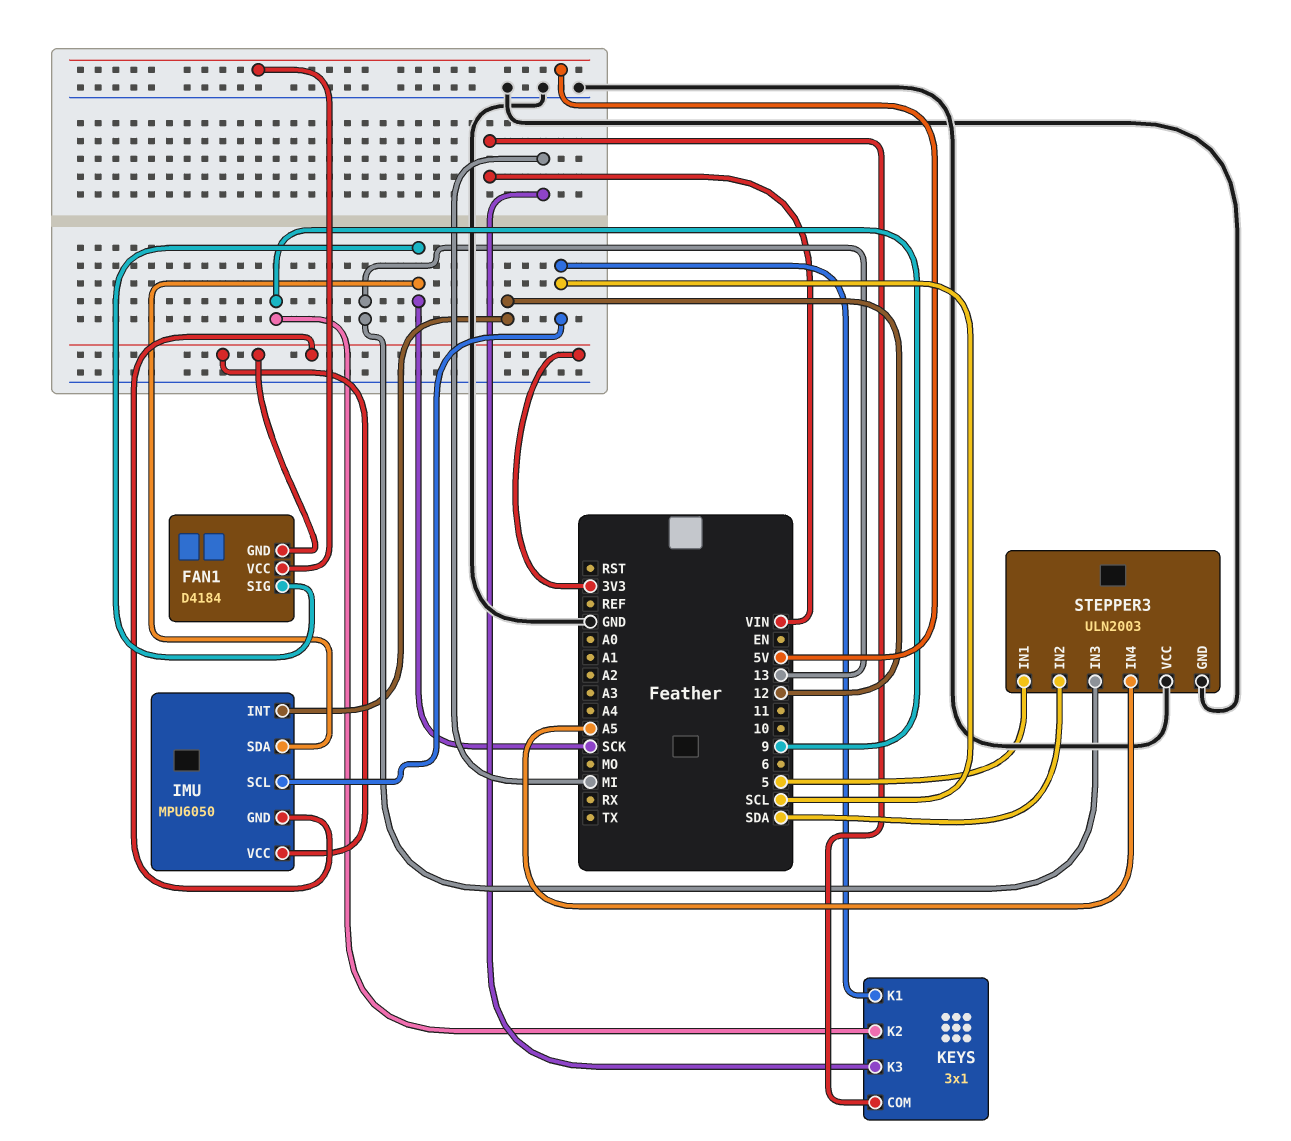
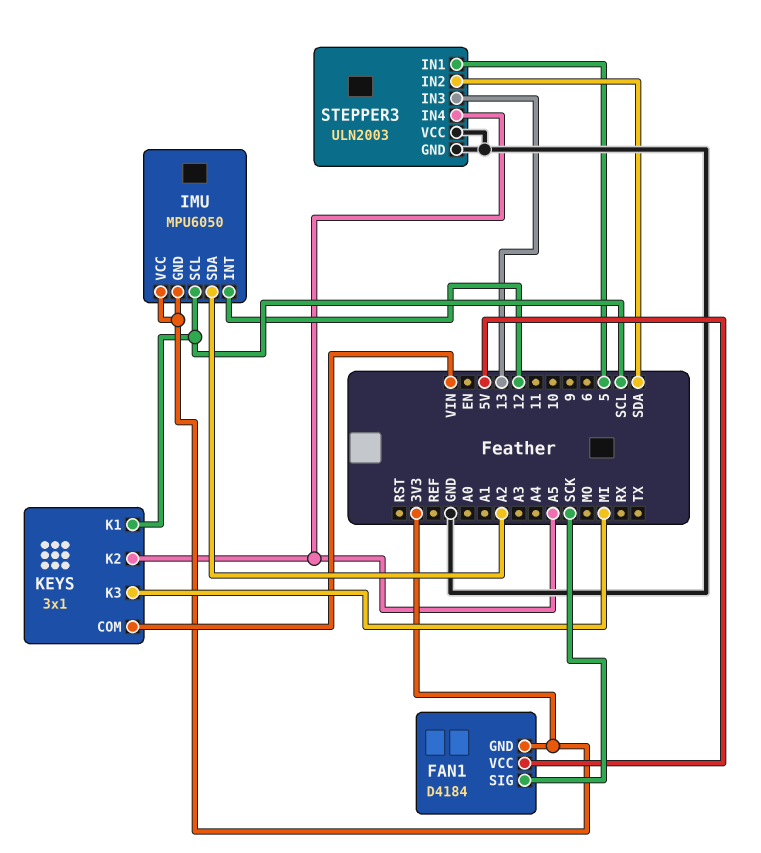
IMU pin SDA: SCK -> A2
KEYS pin K2: 9 -> A5

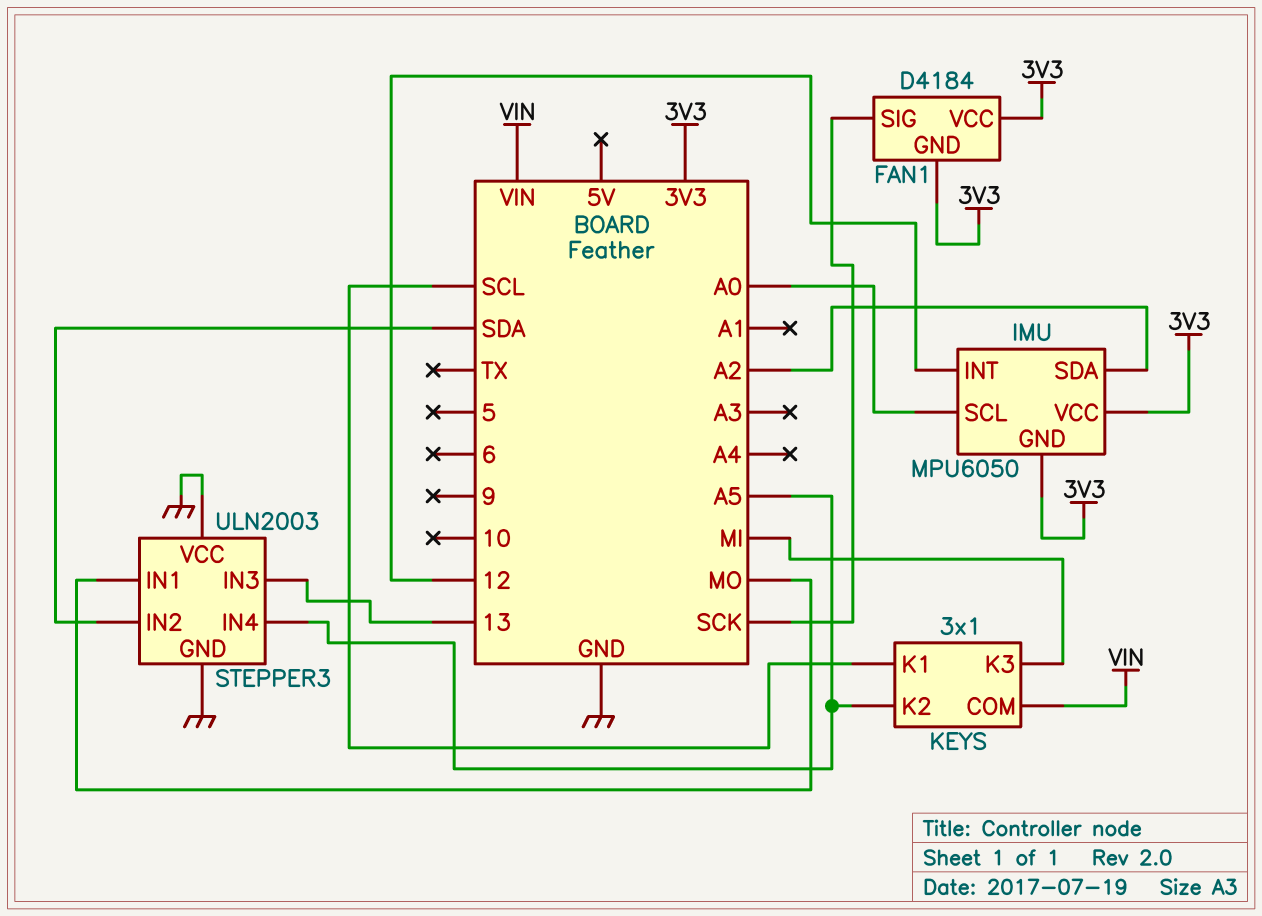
FAN1 pin VCC: 5V -> 3V3
IMU pin SCL: SCL -> A0
STEPPER3 pin IN1: 5 -> MO

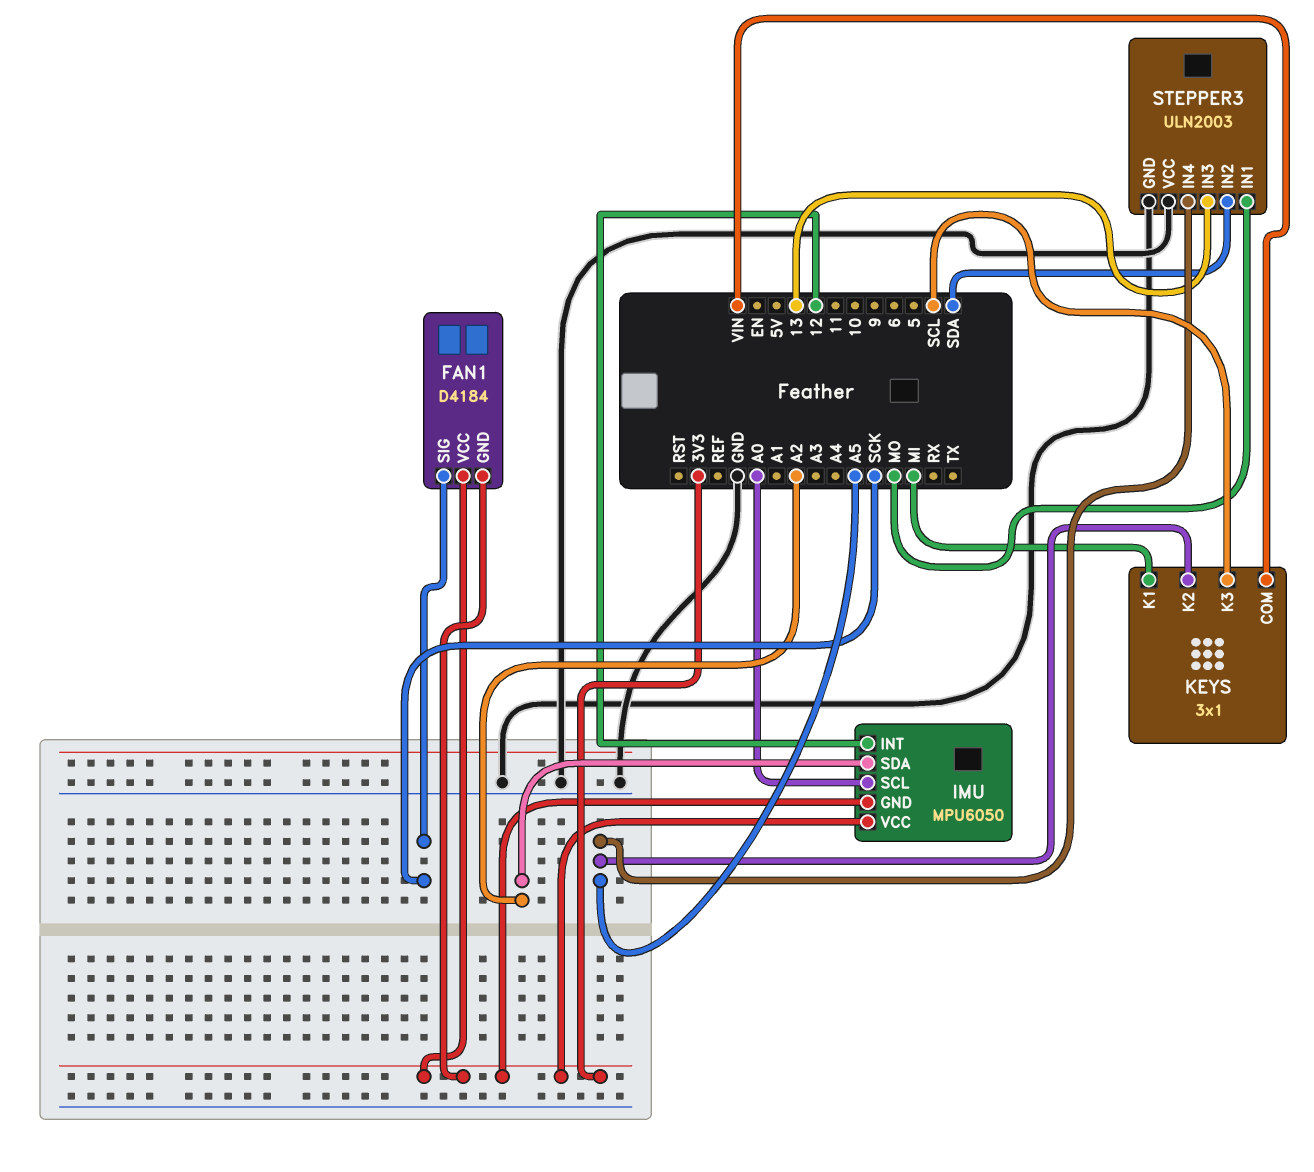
KEYS pin K1: SCL -> MI
KEYS pin K3: MI -> SCL

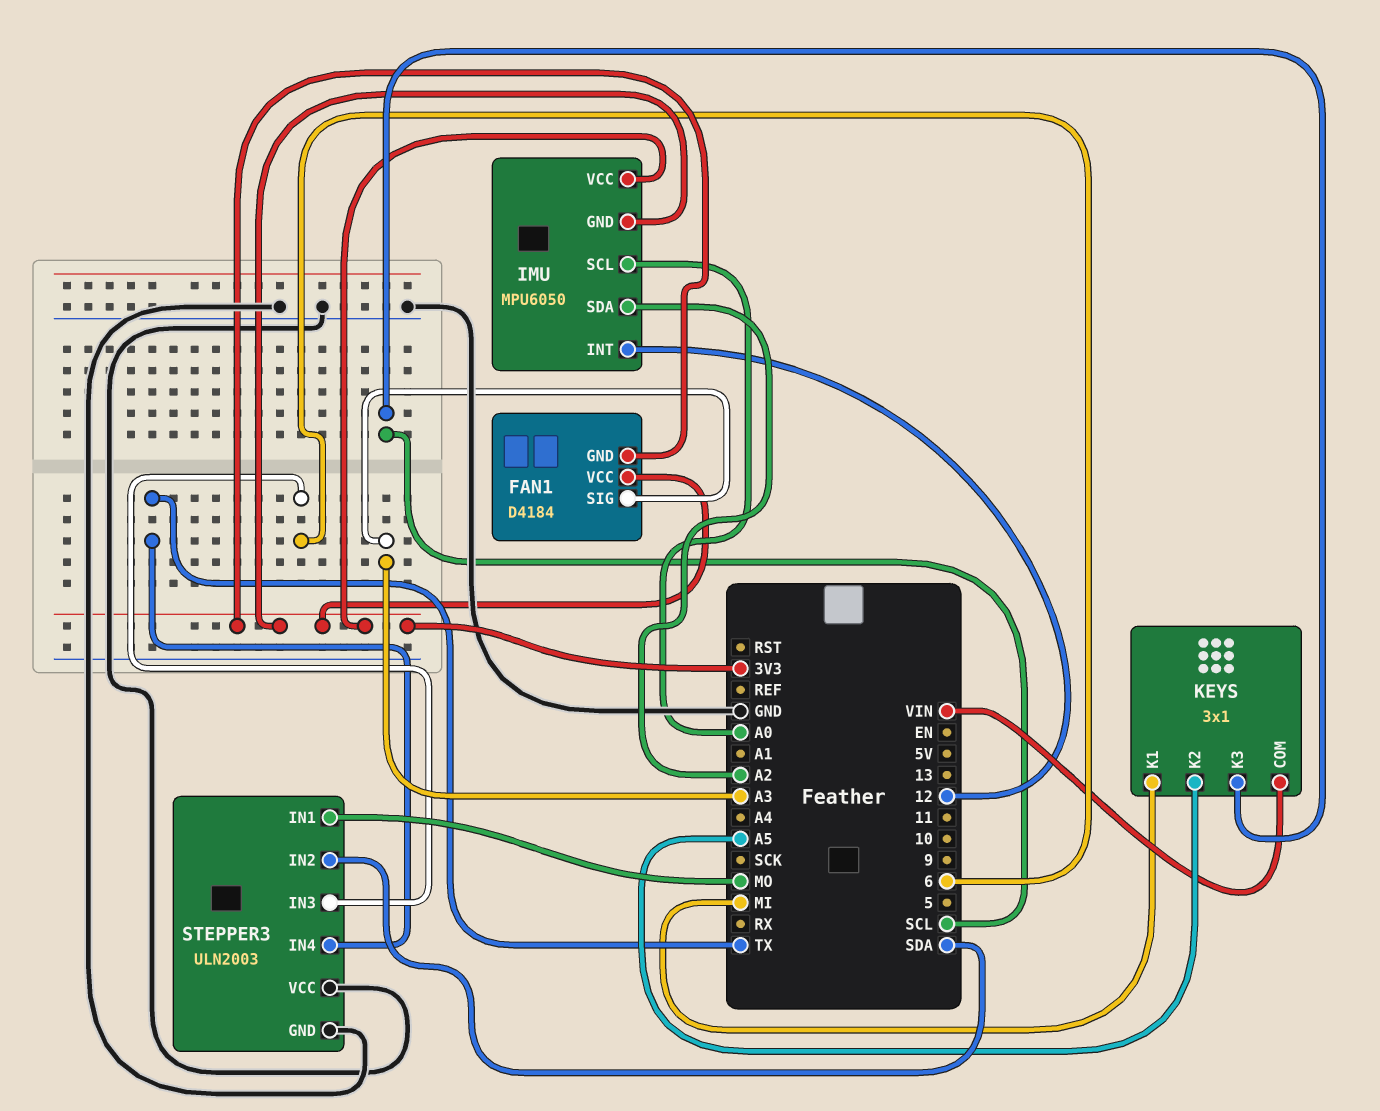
FAN1 pin SIG: SCK -> A3
STEPPER3 pin IN3: 13 -> 6
STEPPER3 pin IN4: A5 -> TX

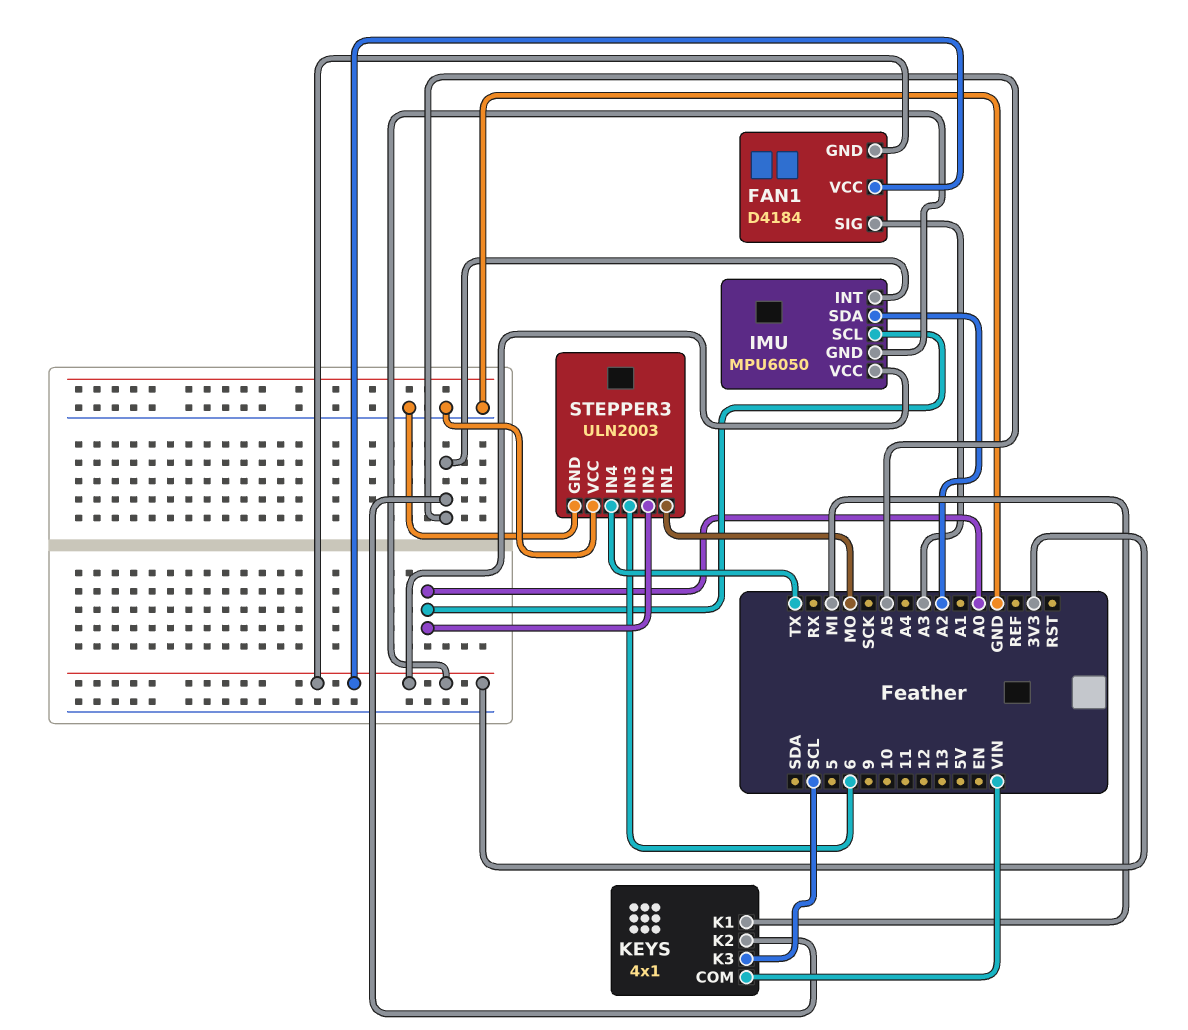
IMU pin INT: 12 -> A5
KEYS: 3x1 -> 4x1
STEPPER3 pin IN2: SDA -> A0

